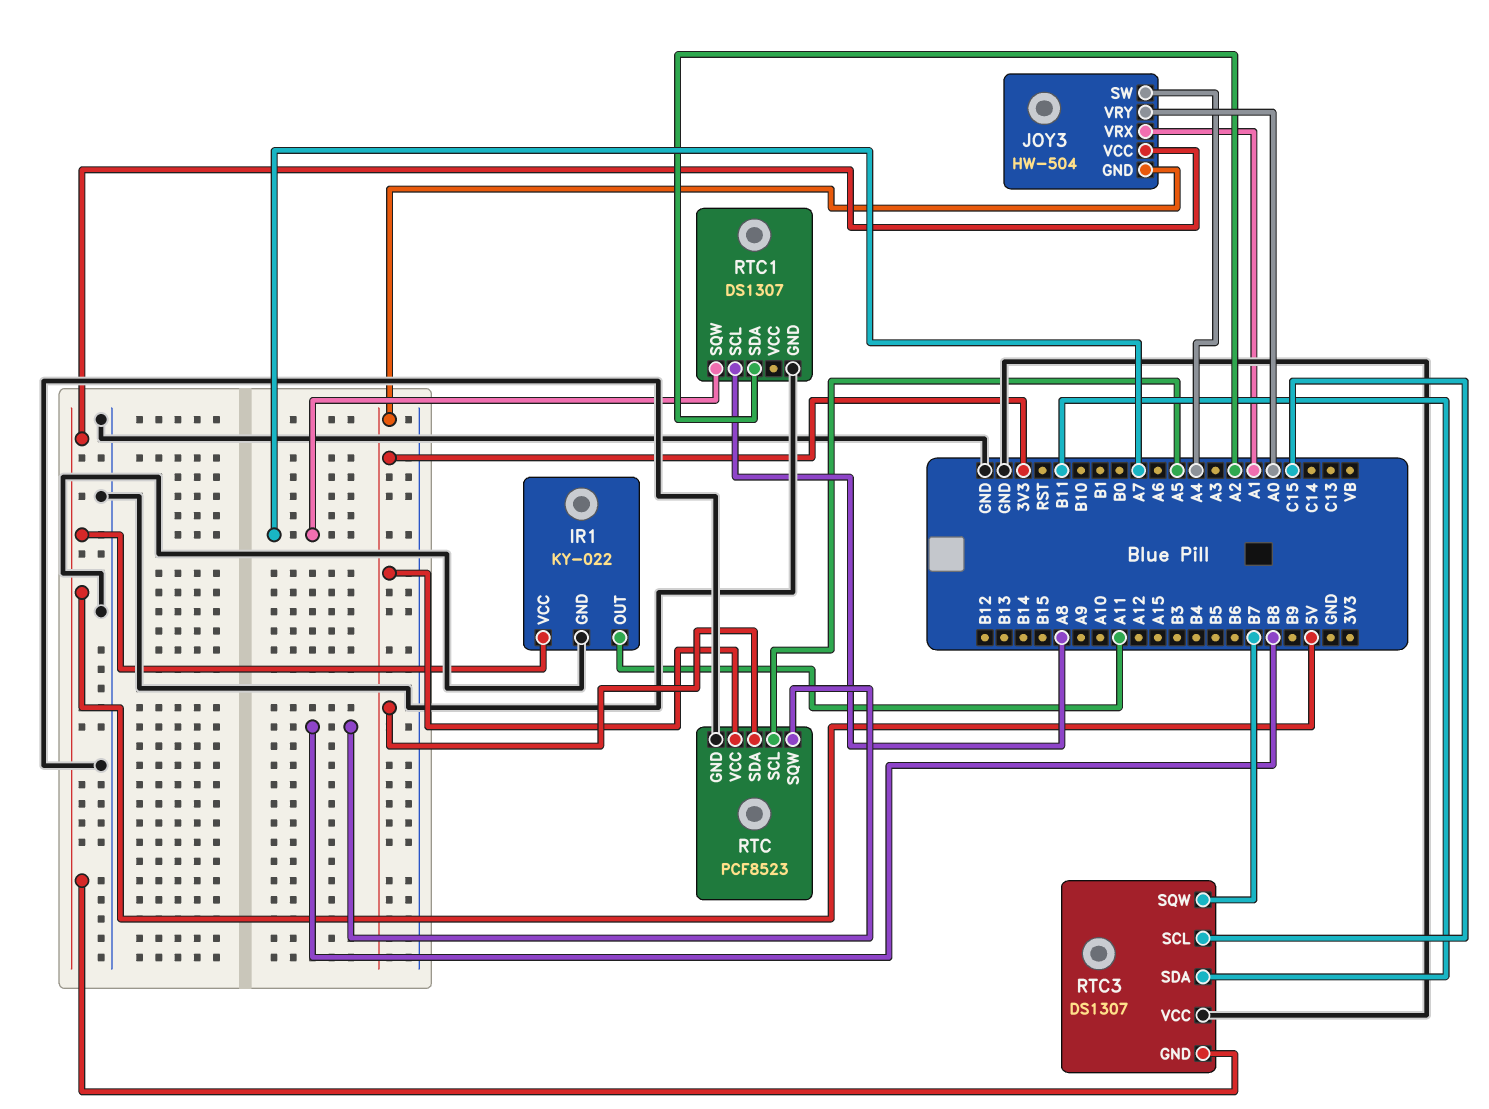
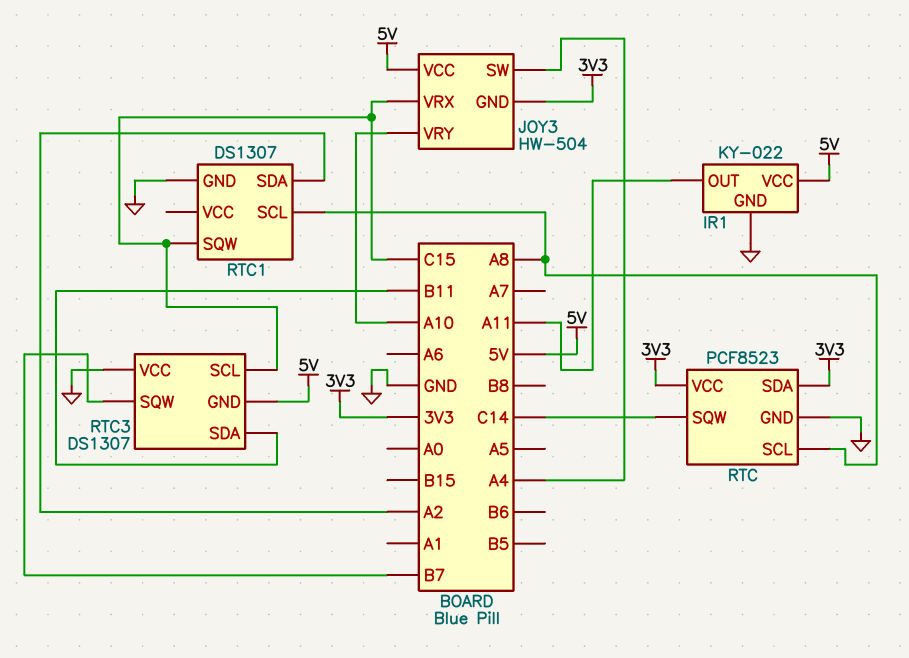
JOY3 pin VRX: A1 -> C15
JOY3 pin VRY: A0 -> A10
RTC pin SCL: A5 -> A8
RTC pin SQW: B8 -> C14
RTC1 pin SQW: A7 -> C15

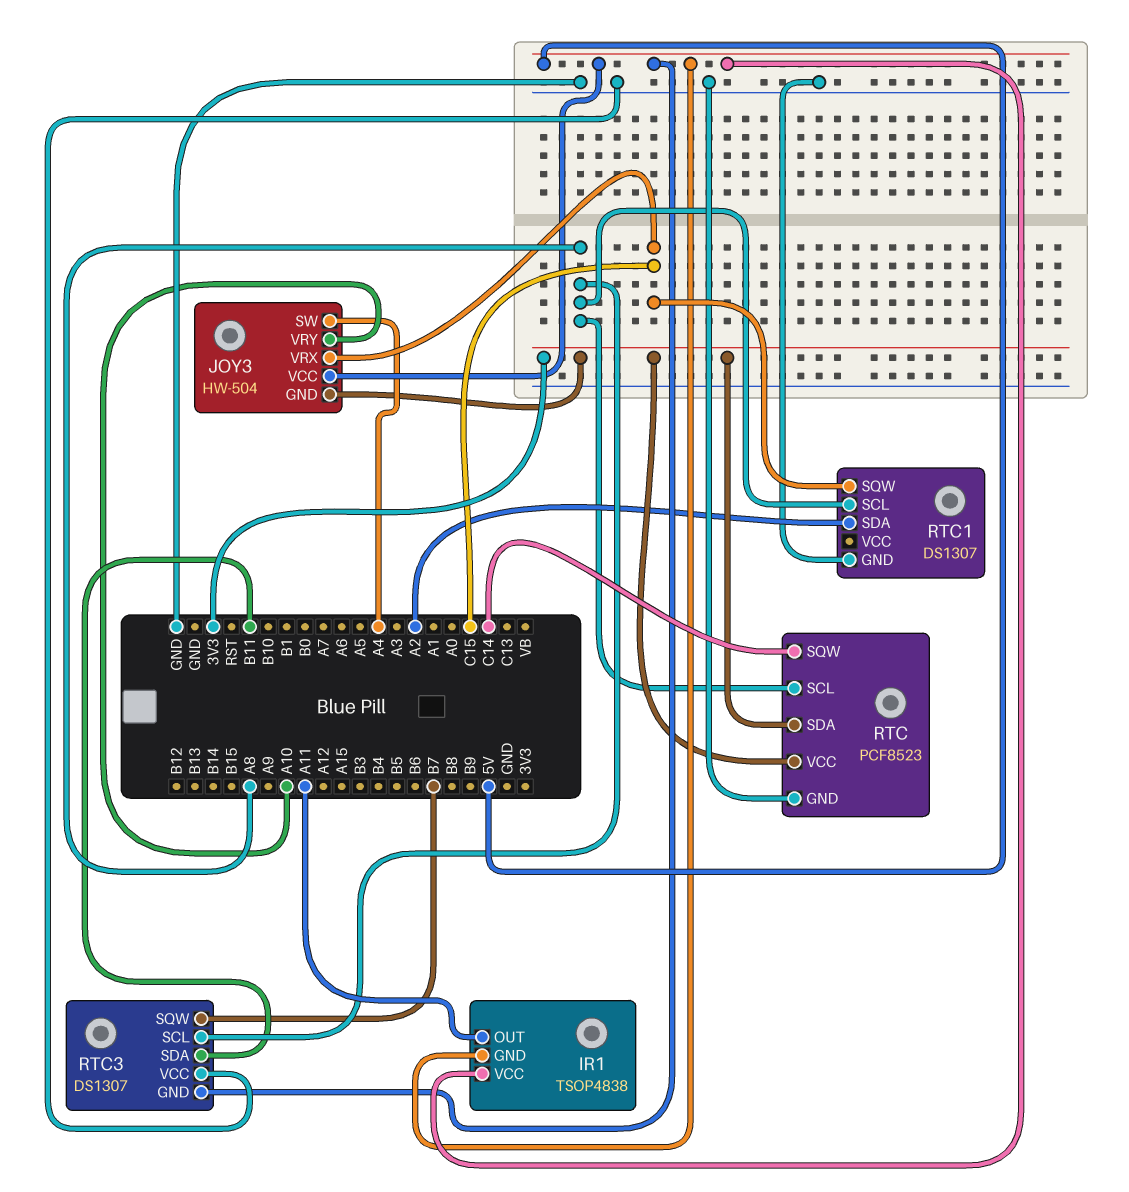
IR1: KY-022 -> TSOP4838
IR1 pin GND: GND -> 5V
RTC3 pin SCL: C15 -> A8

